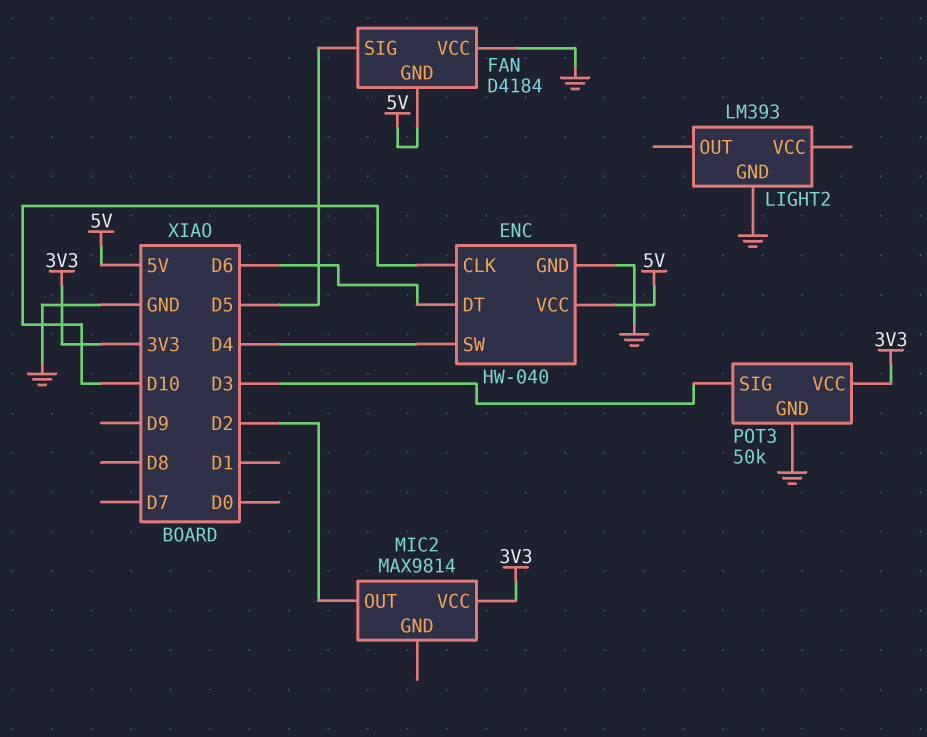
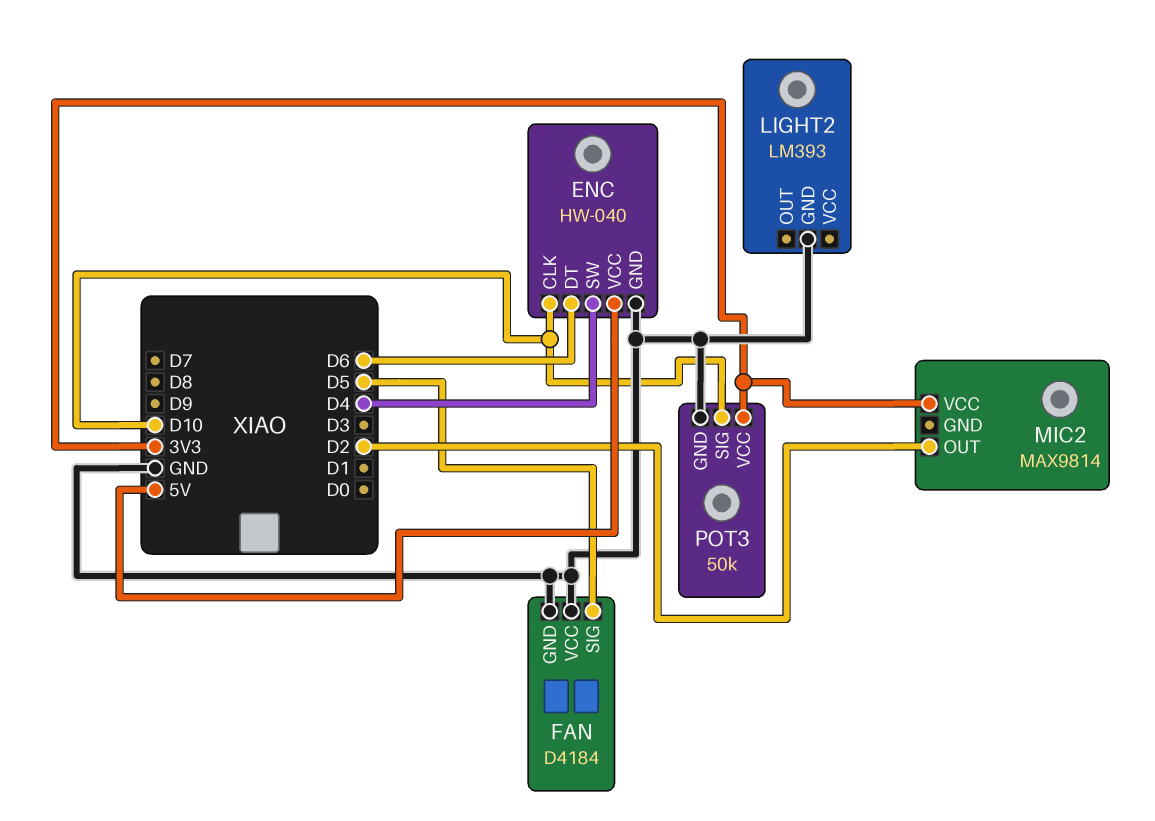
FAN pin GND: 5V -> GND
POT3 pin SIG: D3 -> D10

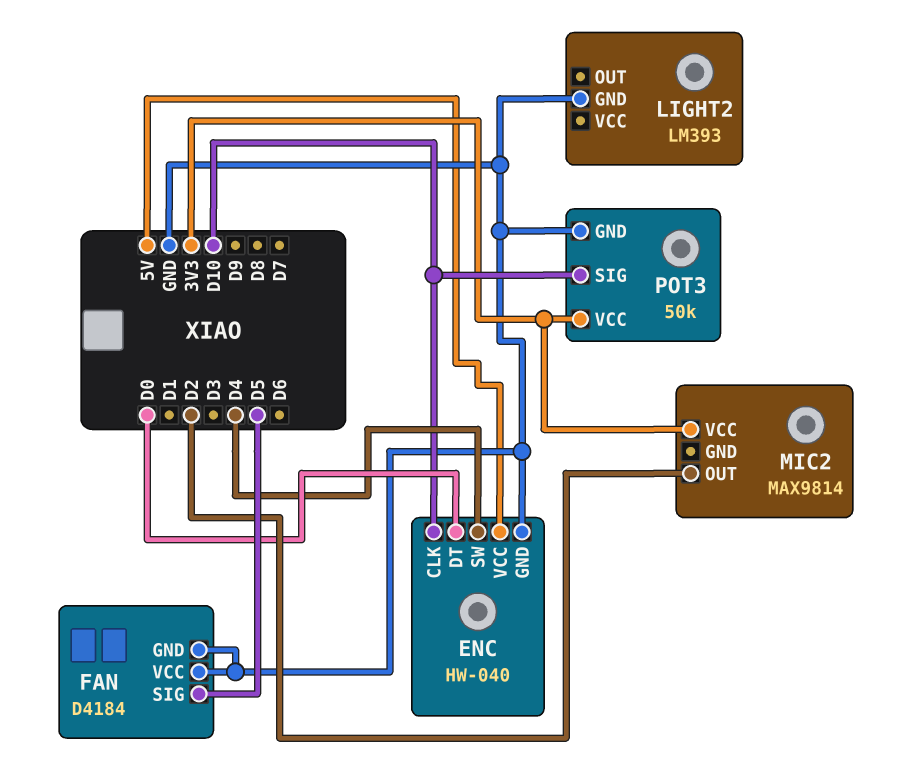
ENC pin DT: D6 -> D0

